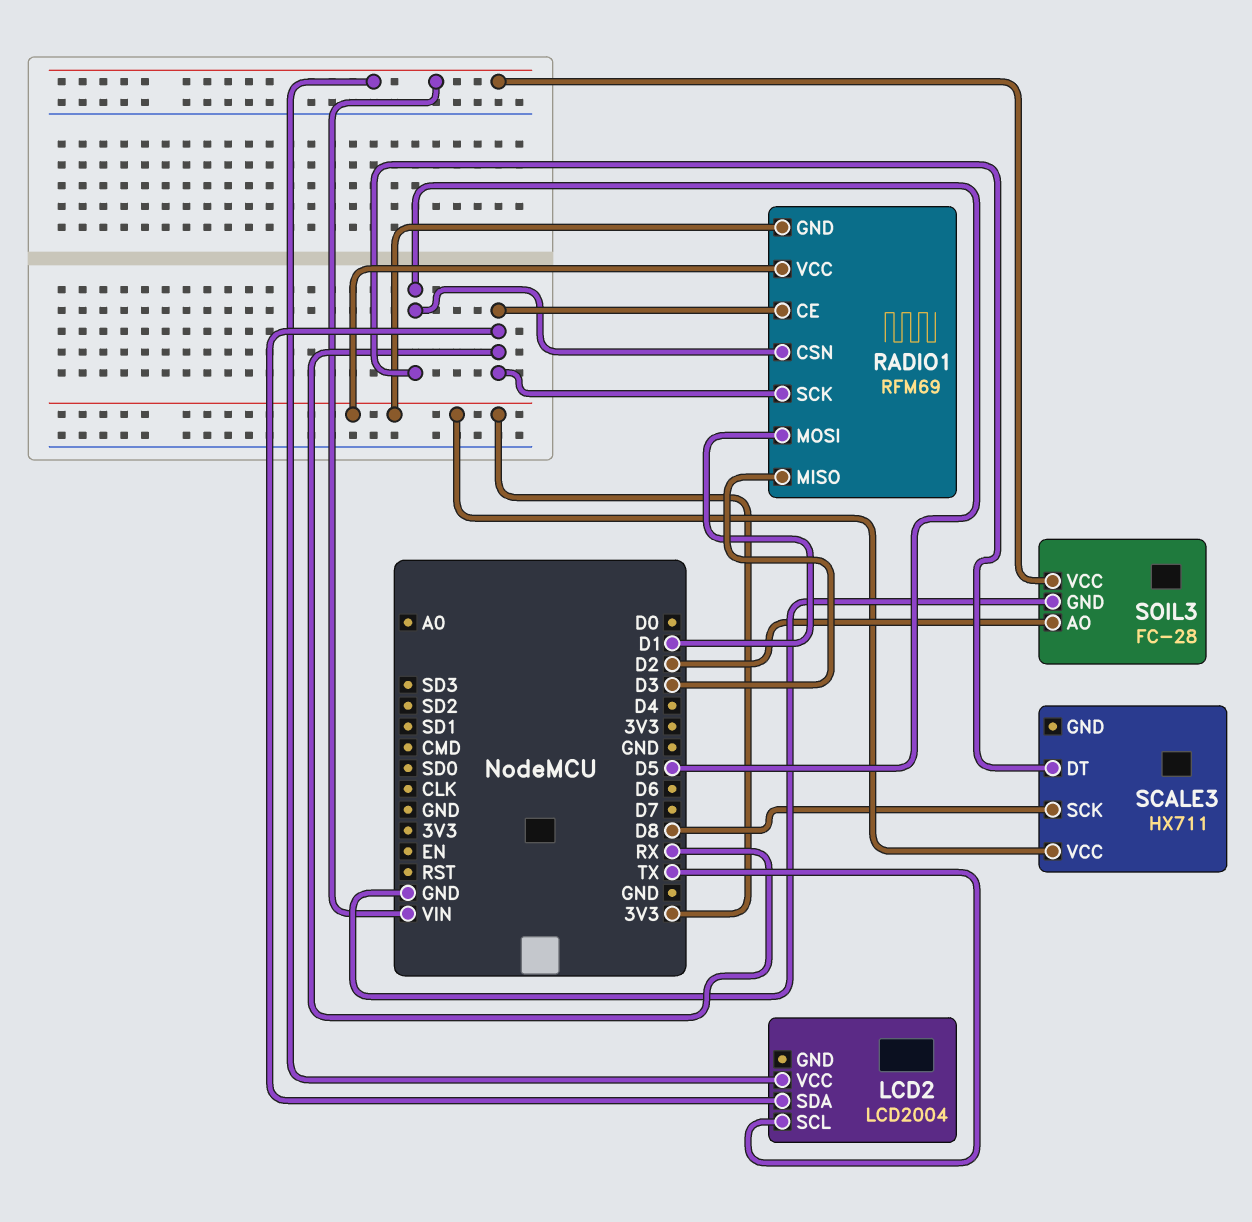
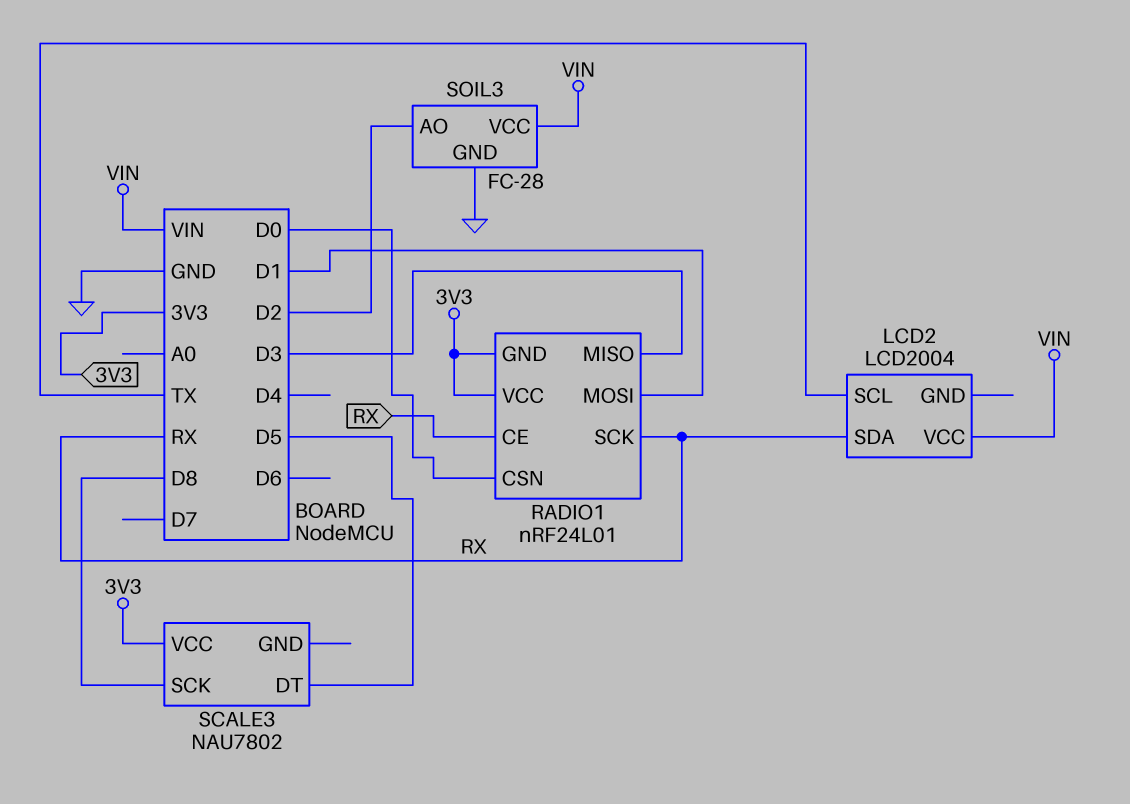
RADIO1: RFM69 -> nRF24L01
RADIO1 pin CSN: D5 -> D0
SCALE3: HX711 -> NAU7802

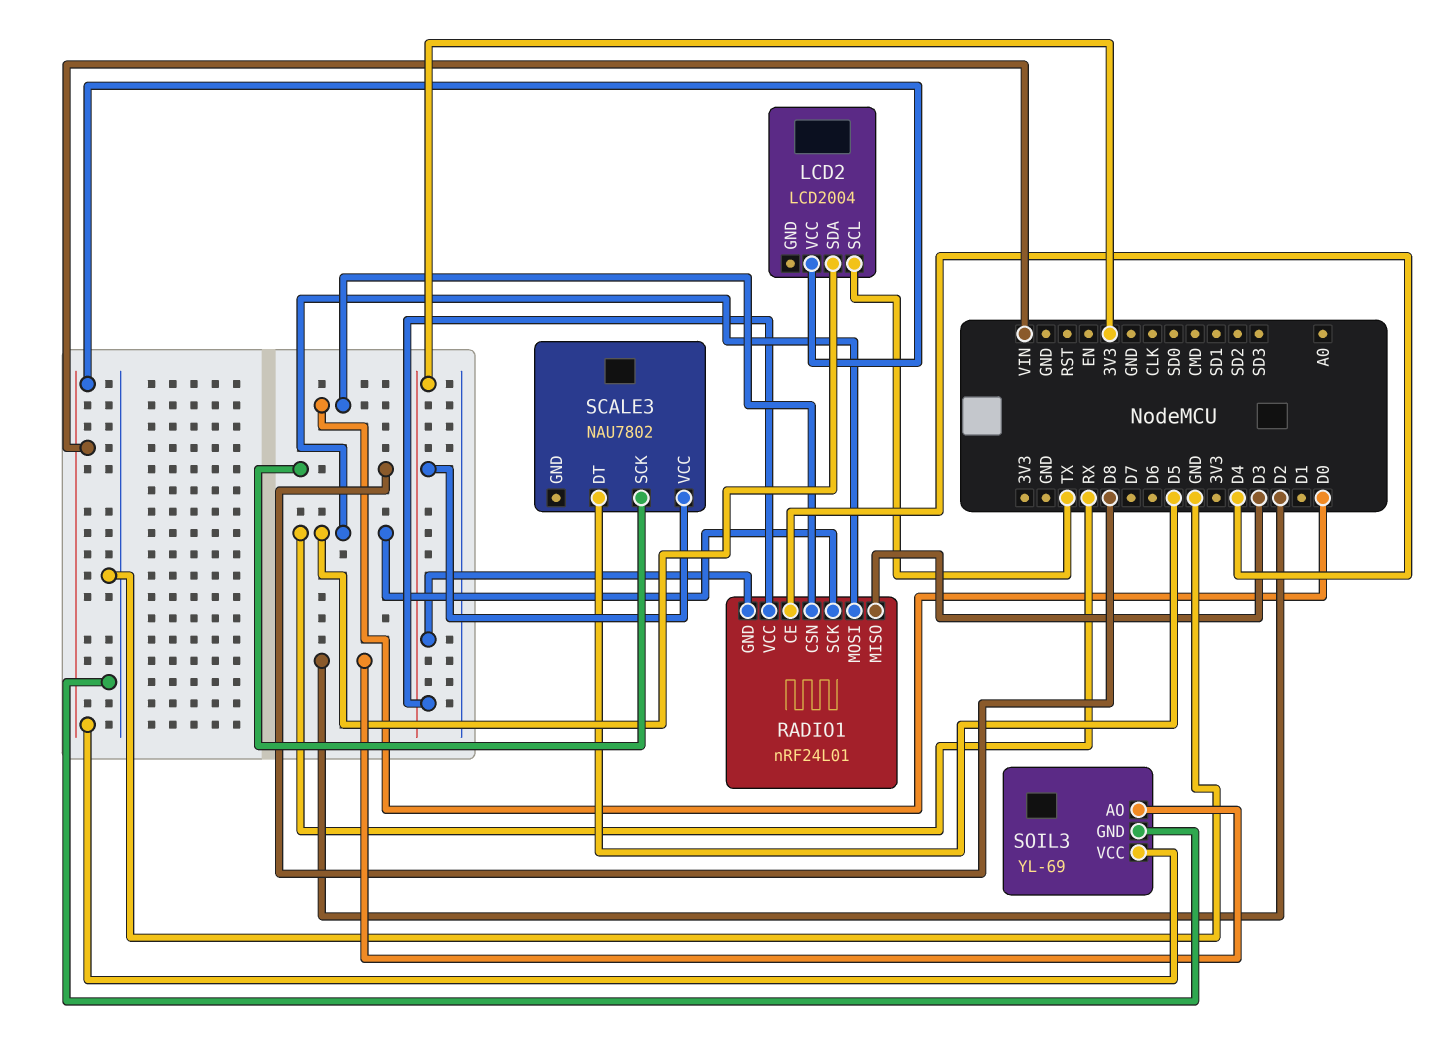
RADIO1 pin CE: RX -> D4
RADIO1 pin MOSI: D1 -> RX
SOIL3: FC-28 -> YL-69

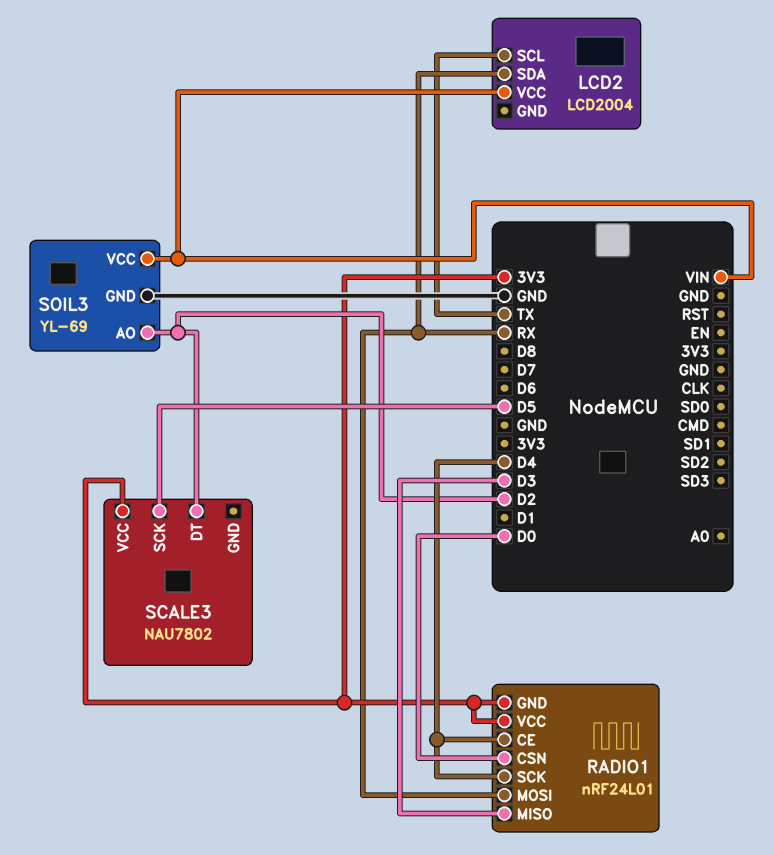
RADIO1 pin SCK: RX -> D4
SCALE3 pin DT: D5 -> D2
SCALE3 pin SCK: D8 -> D5

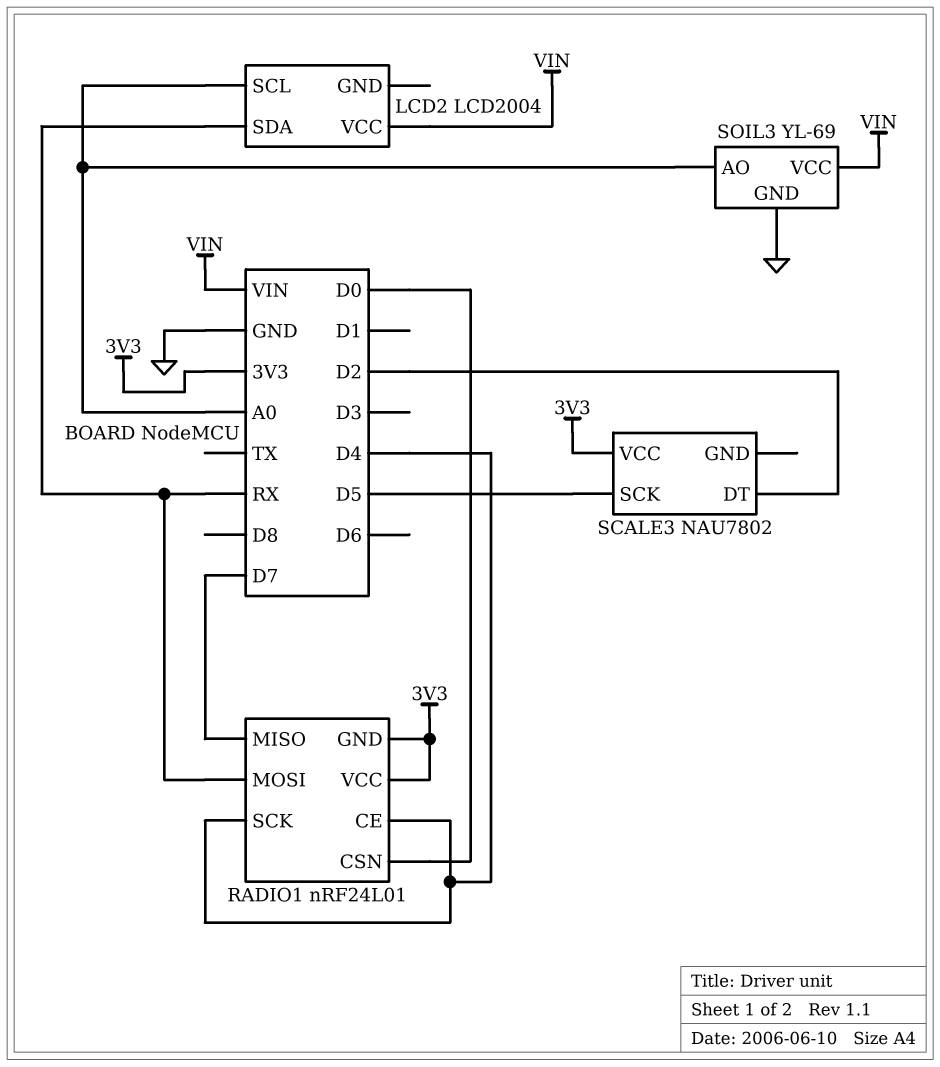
LCD2 pin SCL: TX -> A0
RADIO1 pin MISO: D3 -> D7
SOIL3 pin AO: D2 -> A0

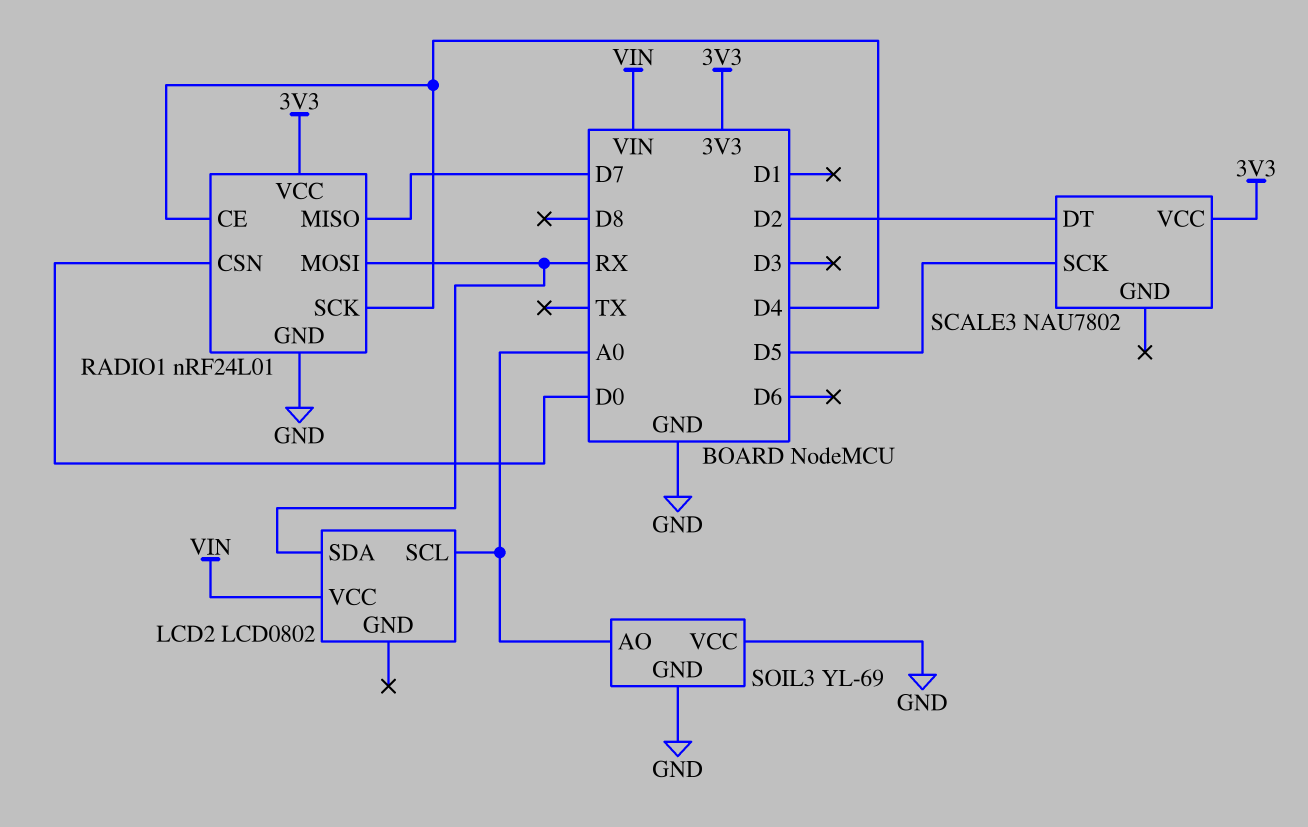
LCD2: LCD2004 -> LCD0802
RADIO1 pin GND: 3V3 -> GND
SOIL3 pin VCC: VIN -> GND

